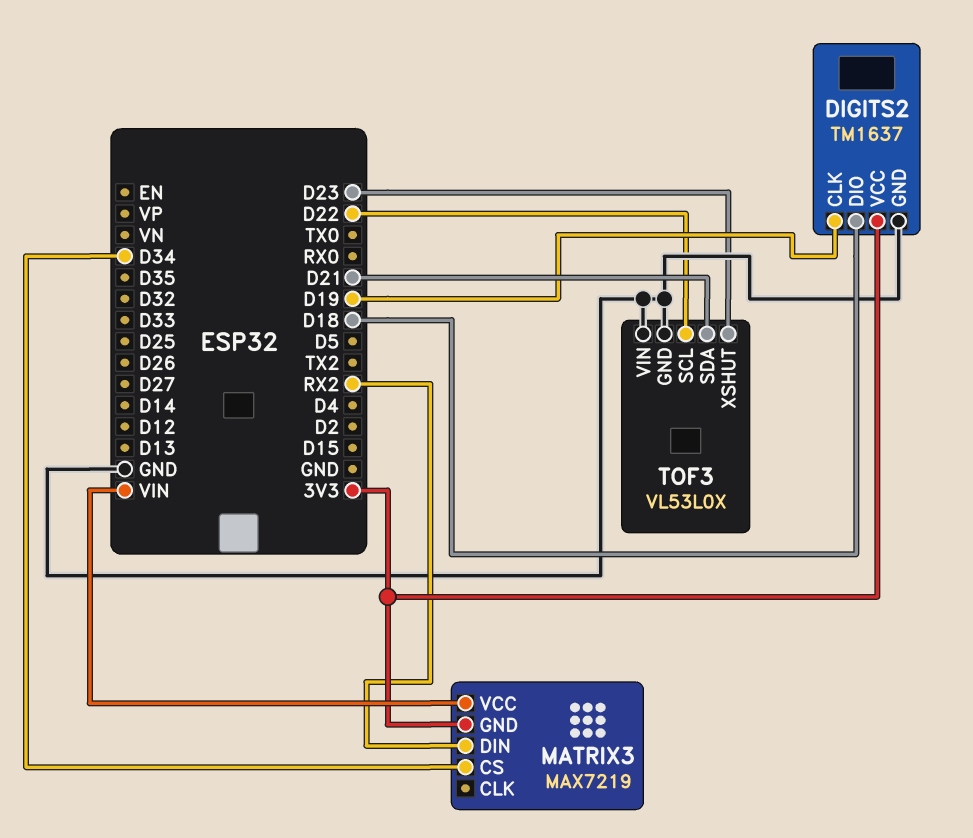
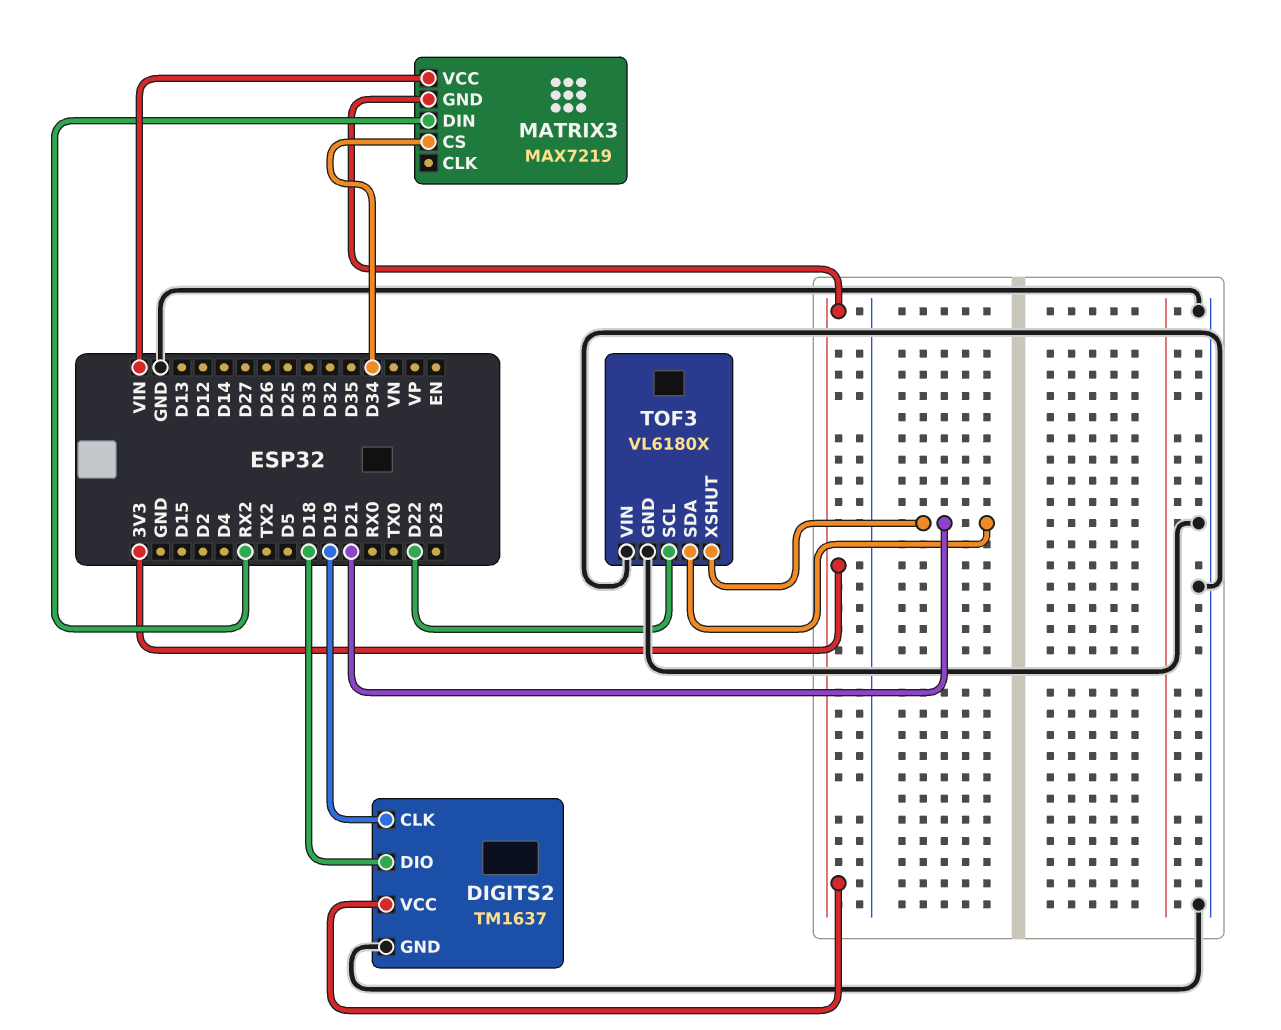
TOF3: VL53L0X -> VL6180X
TOF3 pin XSHUT: D23 -> D21

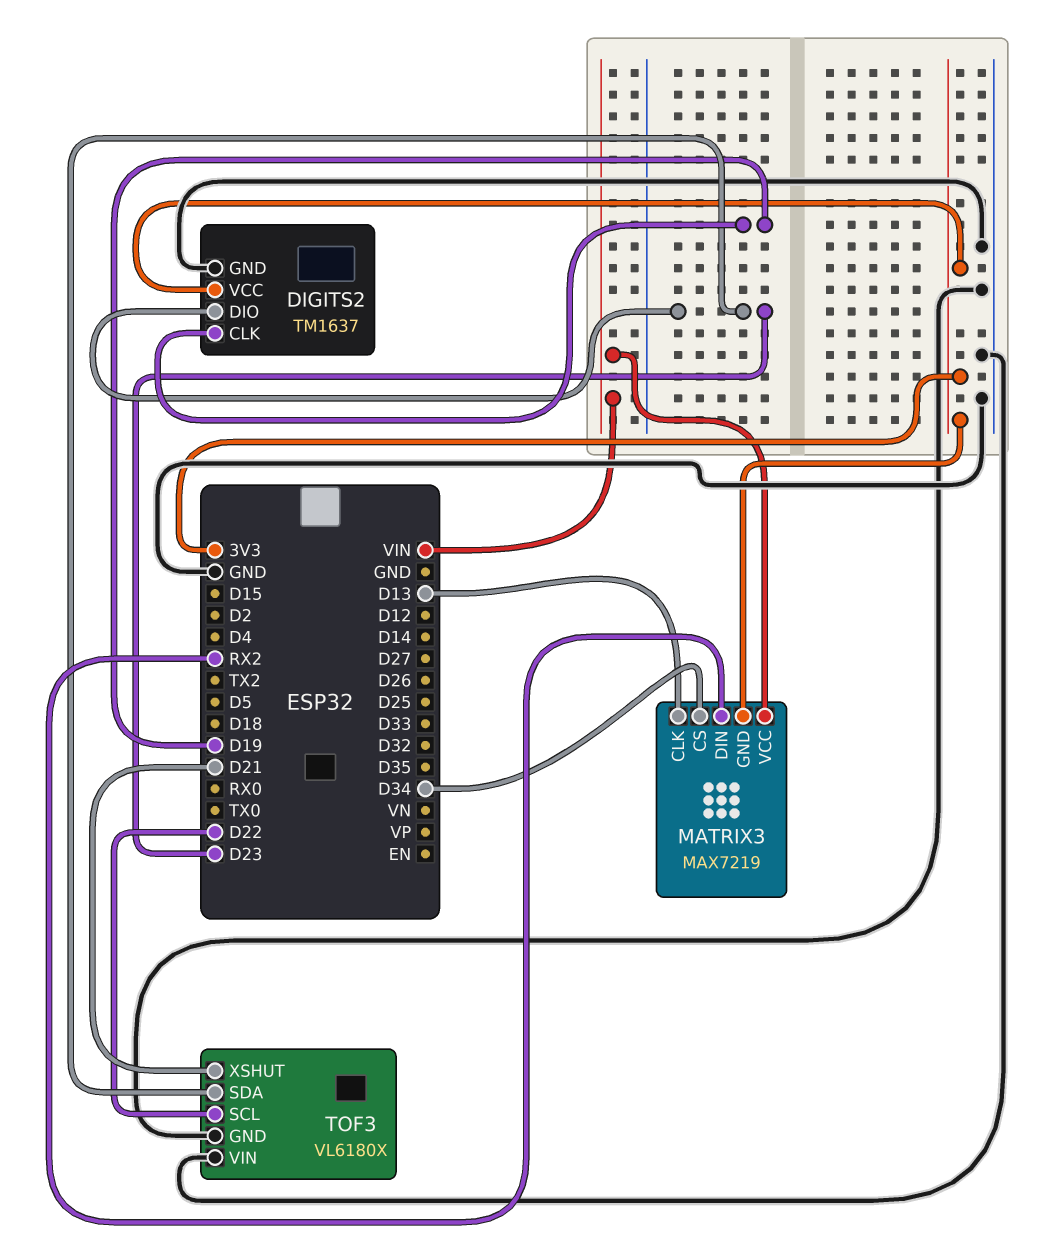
DIGITS2 pin DIO: D18 -> D23
MATRIX3 pin CLK: none -> D13
TOF3 pin SDA: D21 -> D23

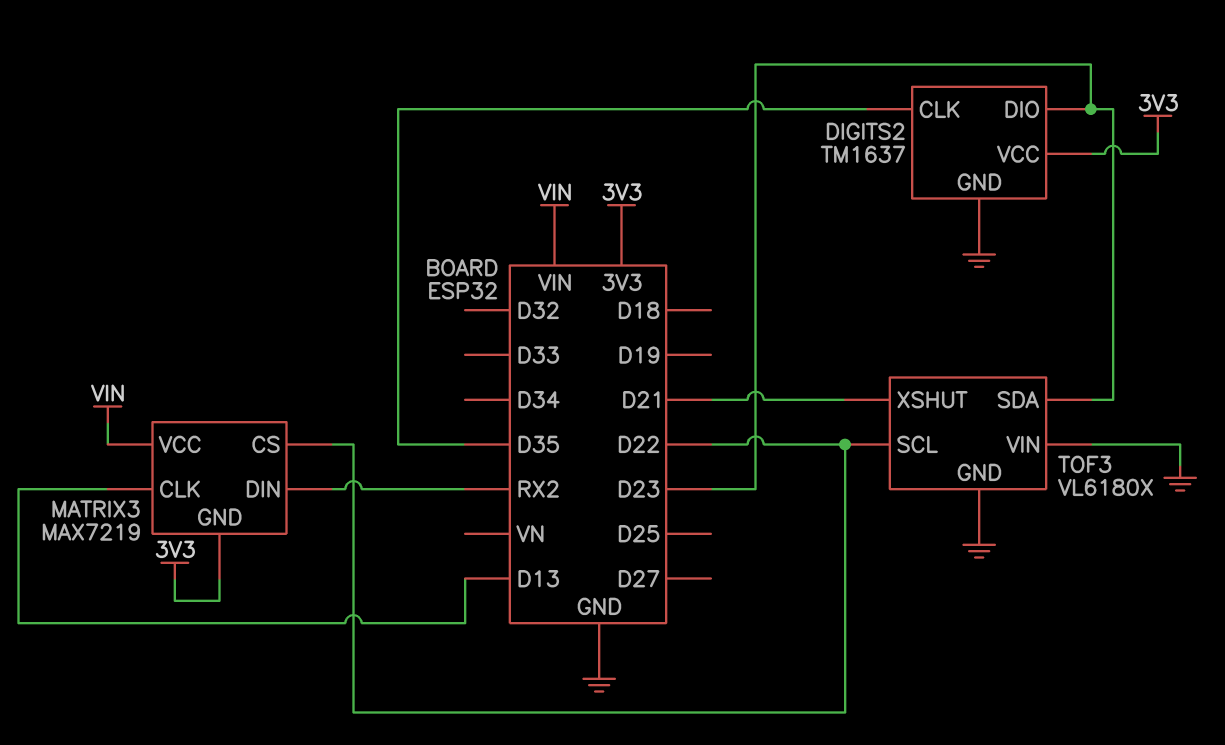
DIGITS2 pin CLK: D19 -> D35
MATRIX3 pin CS: D34 -> D22

